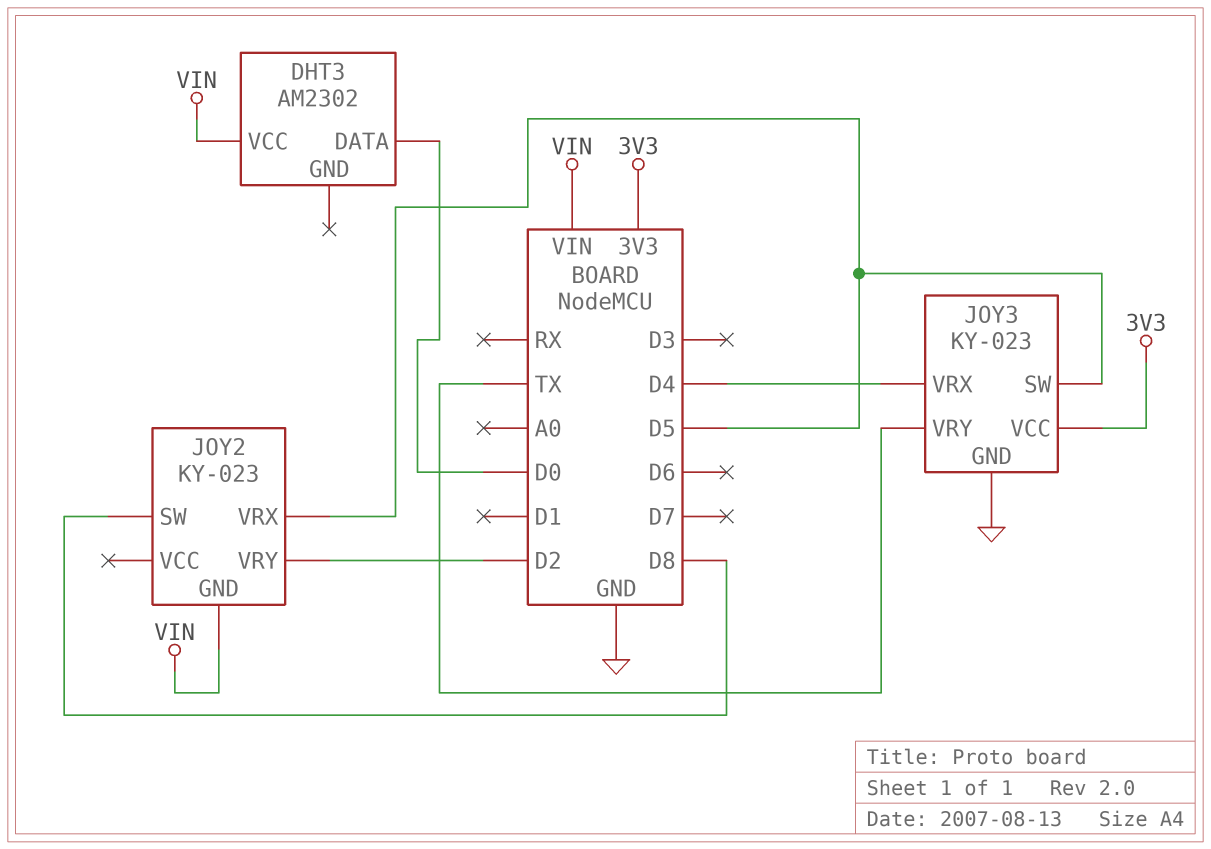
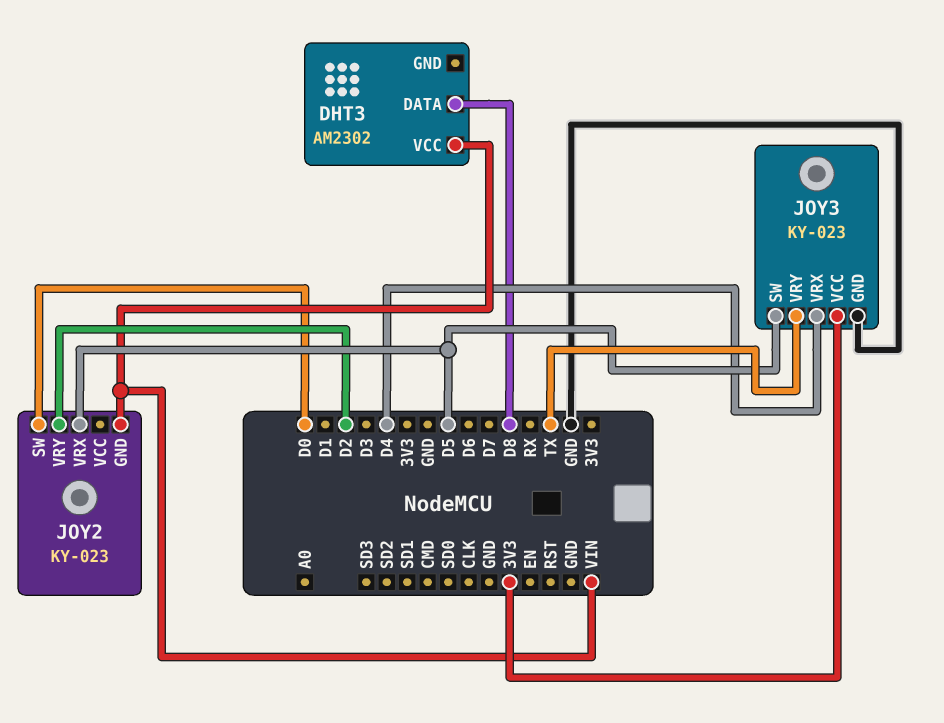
DHT3 pin DATA: D0 -> D8
JOY2 pin SW: D8 -> D0

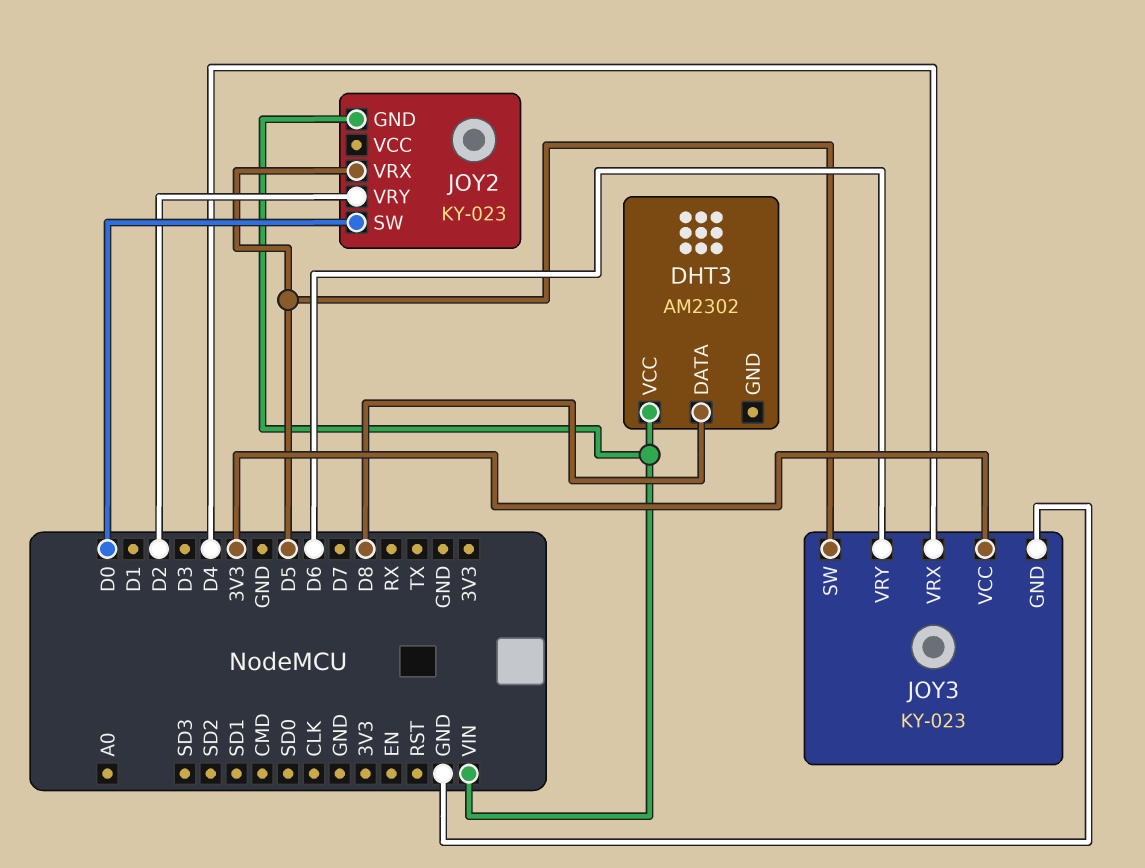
JOY3 pin VRY: TX -> D6

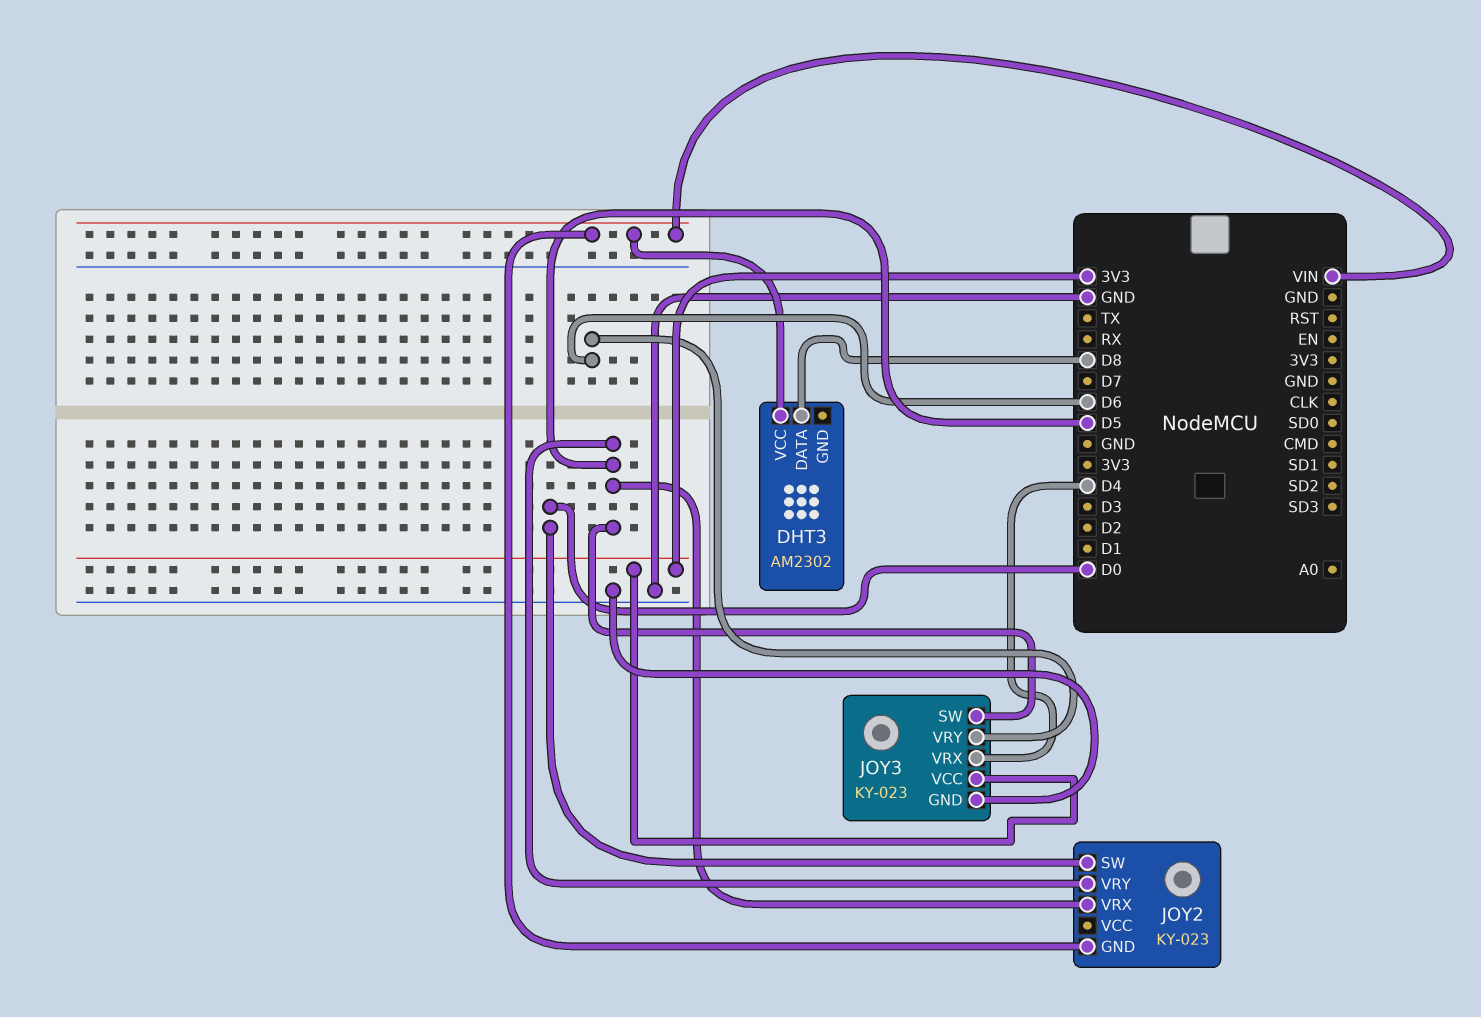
JOY2 pin VRY: D2 -> D5

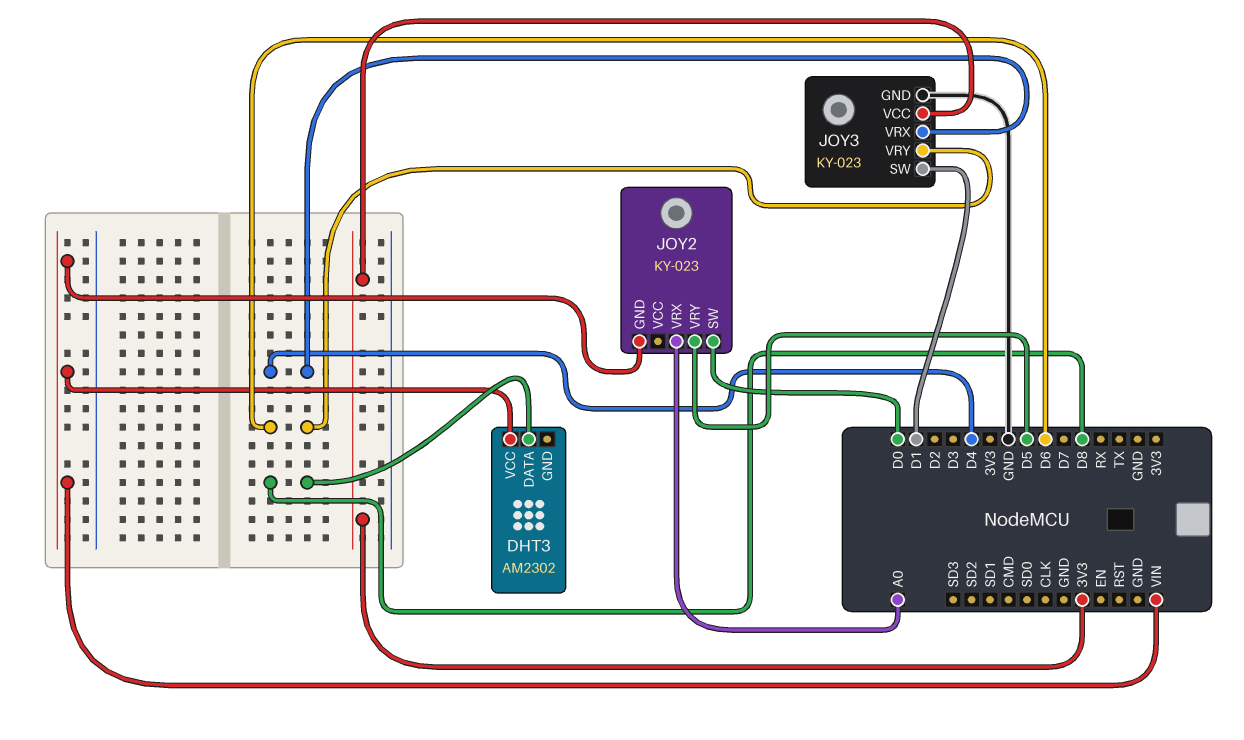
JOY2 pin VRX: D5 -> A0
JOY3 pin SW: D5 -> D1

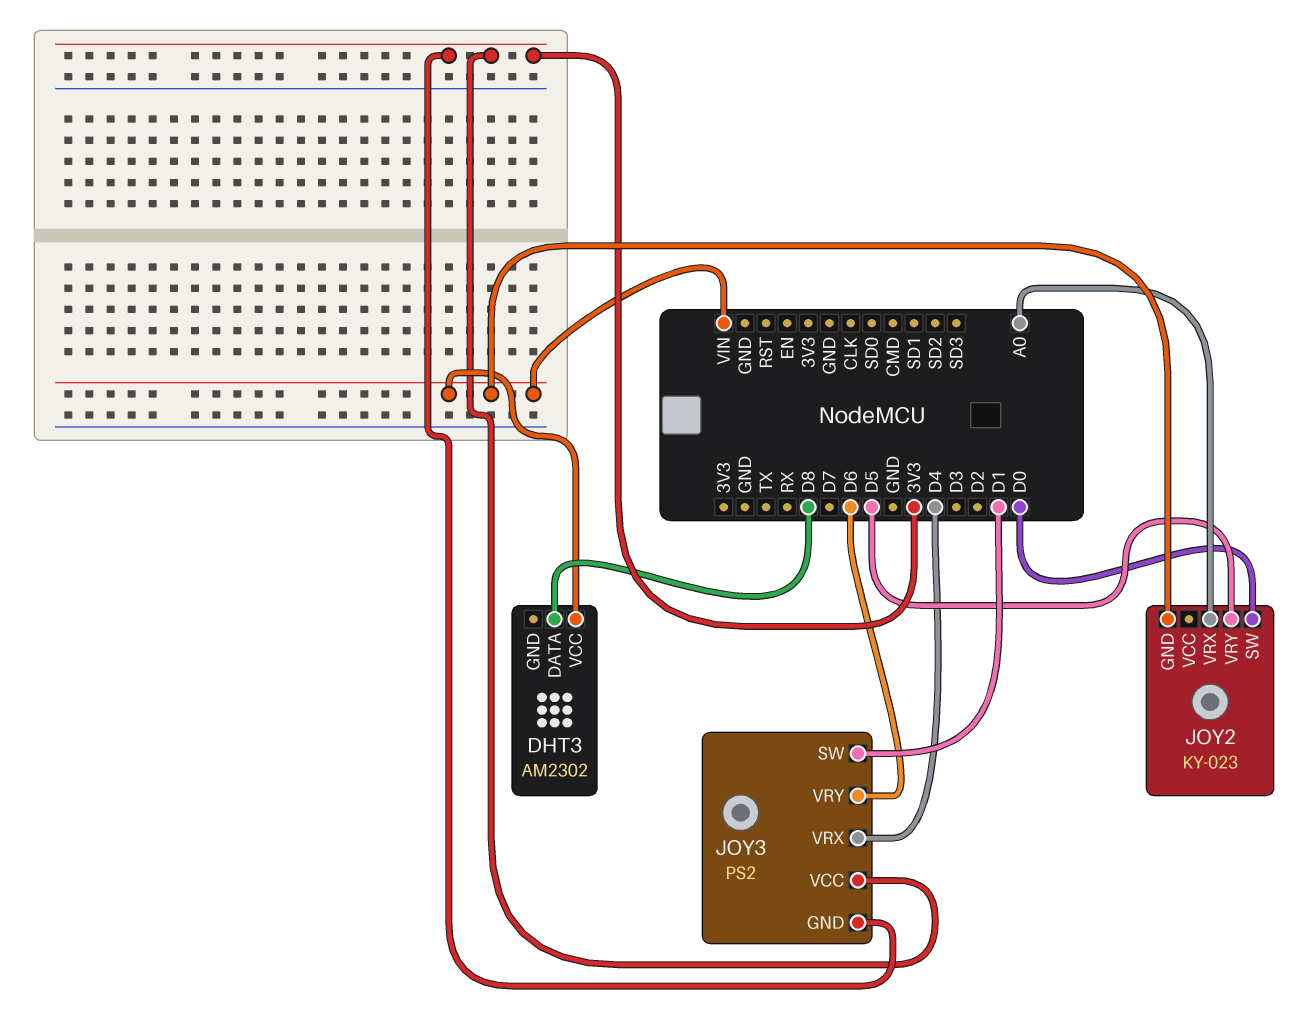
JOY3: KY-023 -> PS2
JOY3 pin GND: GND -> 3V3

